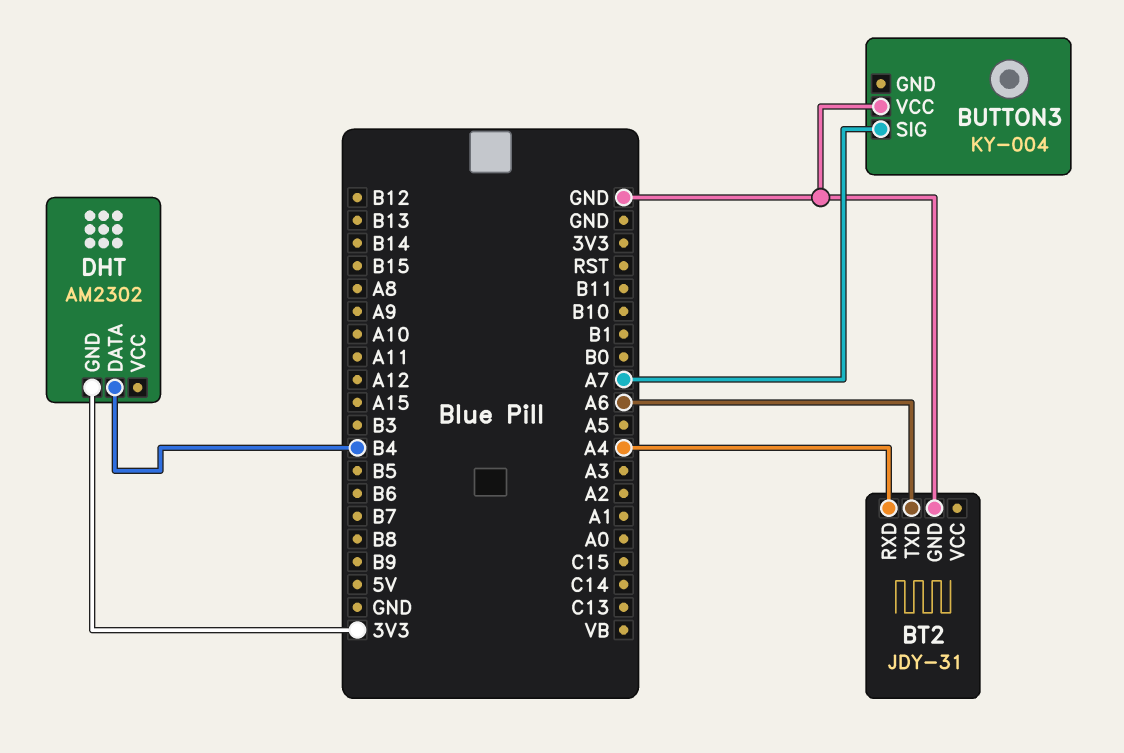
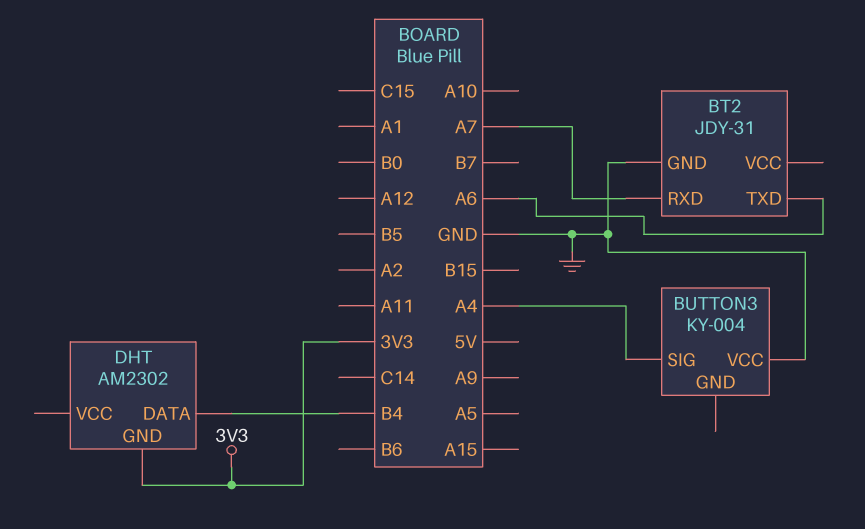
BT2 pin RXD: A4 -> A7
BUTTON3 pin SIG: A7 -> A4

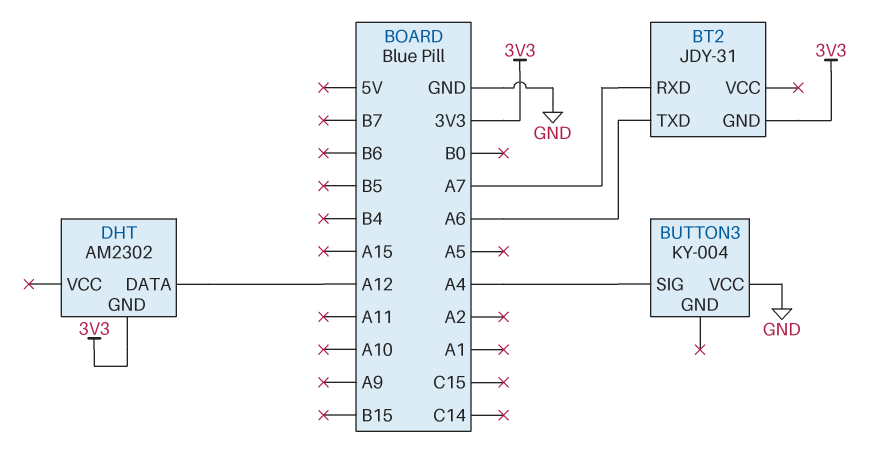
BT2 pin GND: GND -> 3V3
DHT pin DATA: B4 -> A12

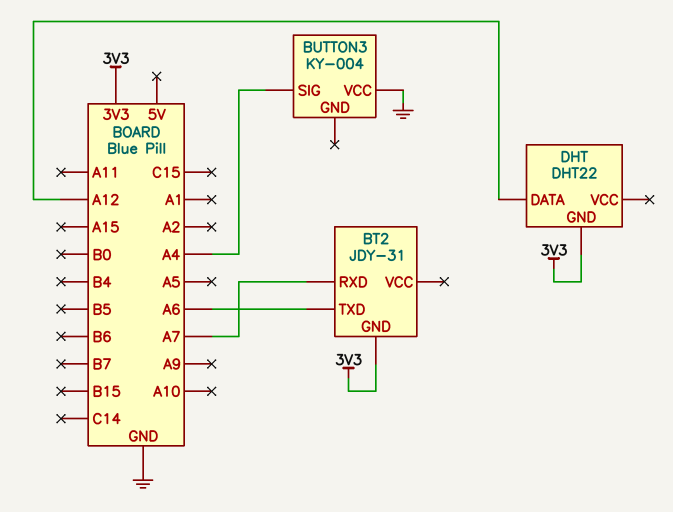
DHT: AM2302 -> DHT22

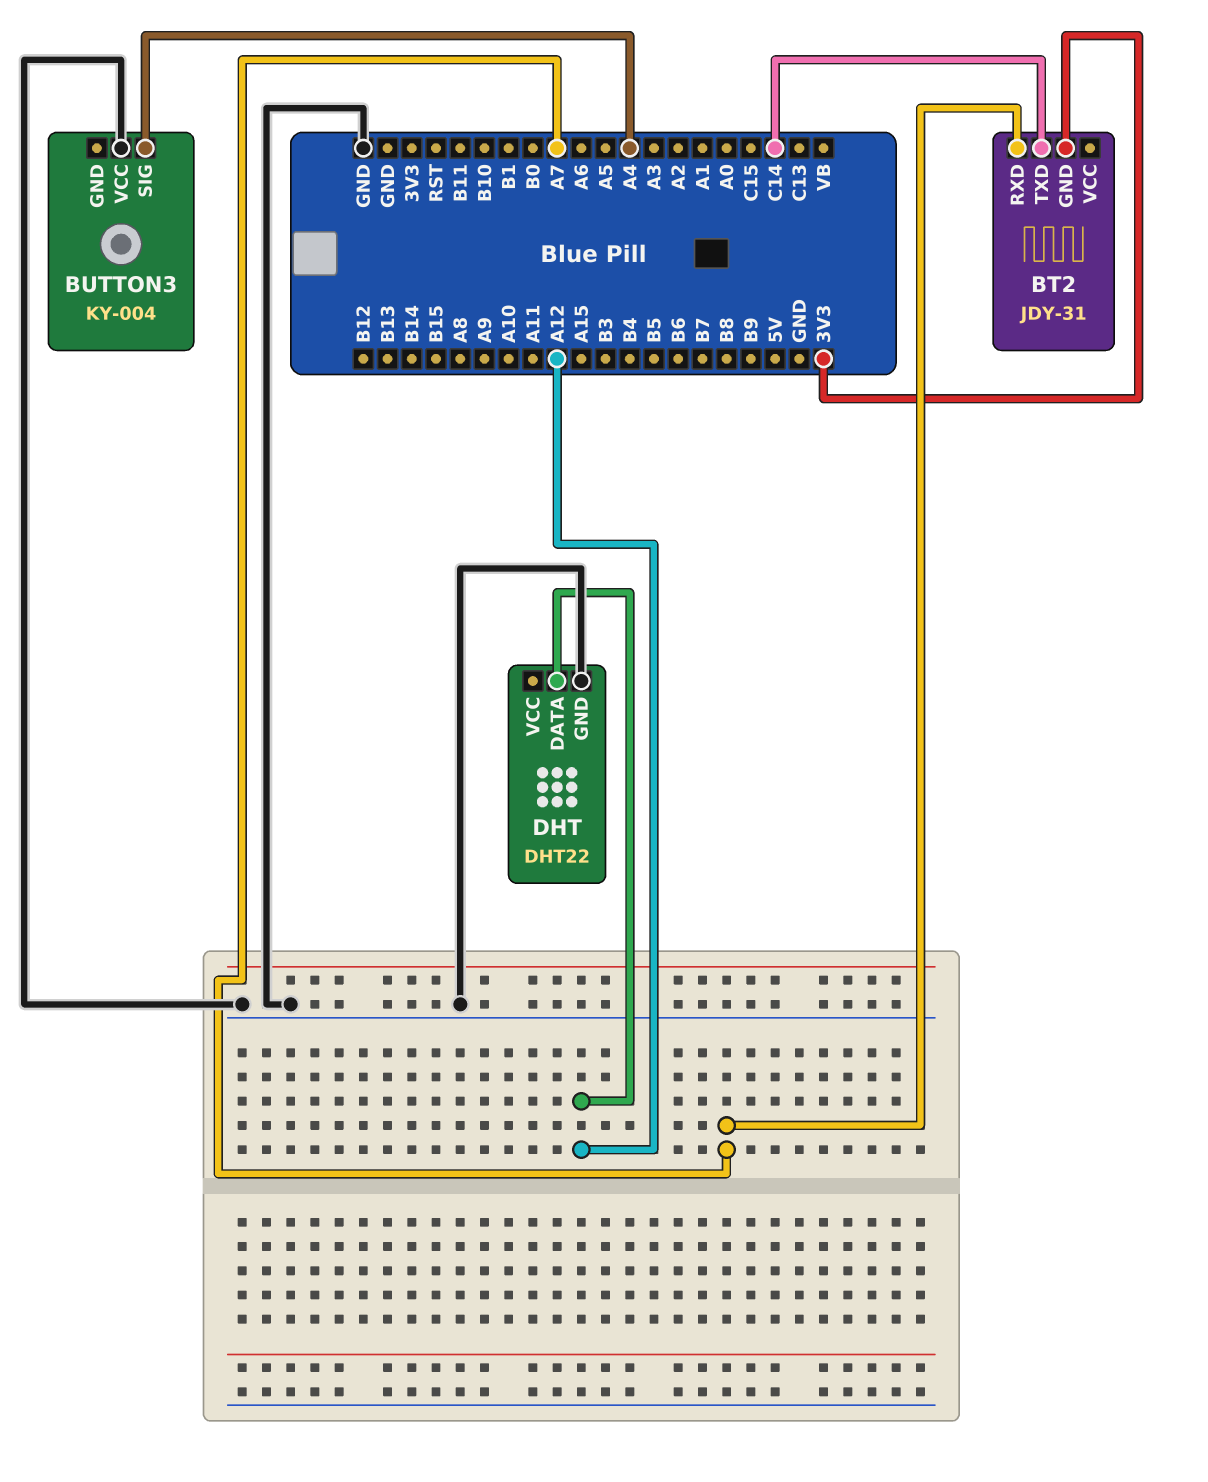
BT2 pin TXD: A6 -> C14
DHT pin GND: 3V3 -> GND

